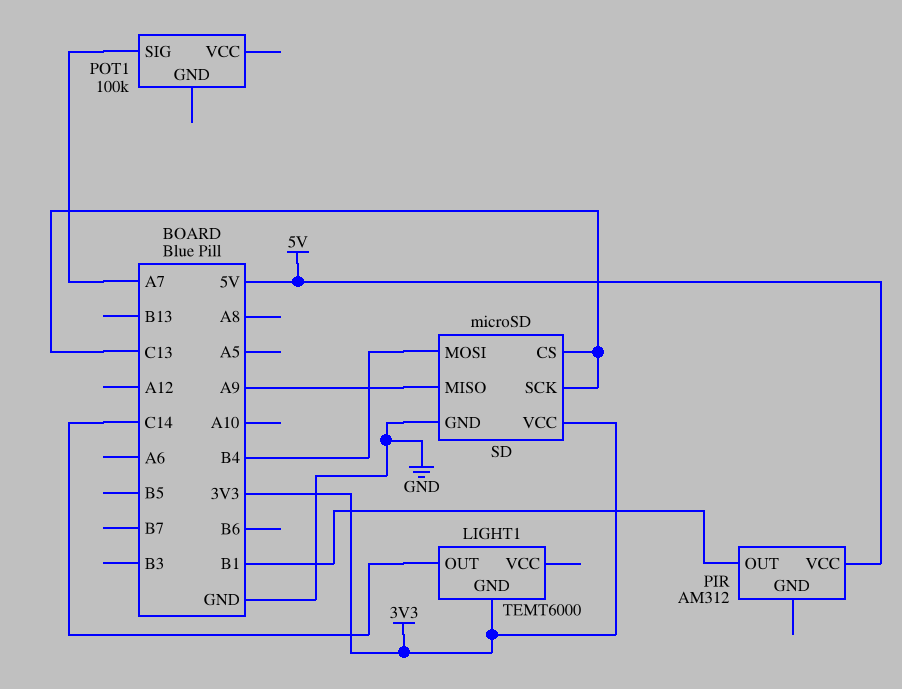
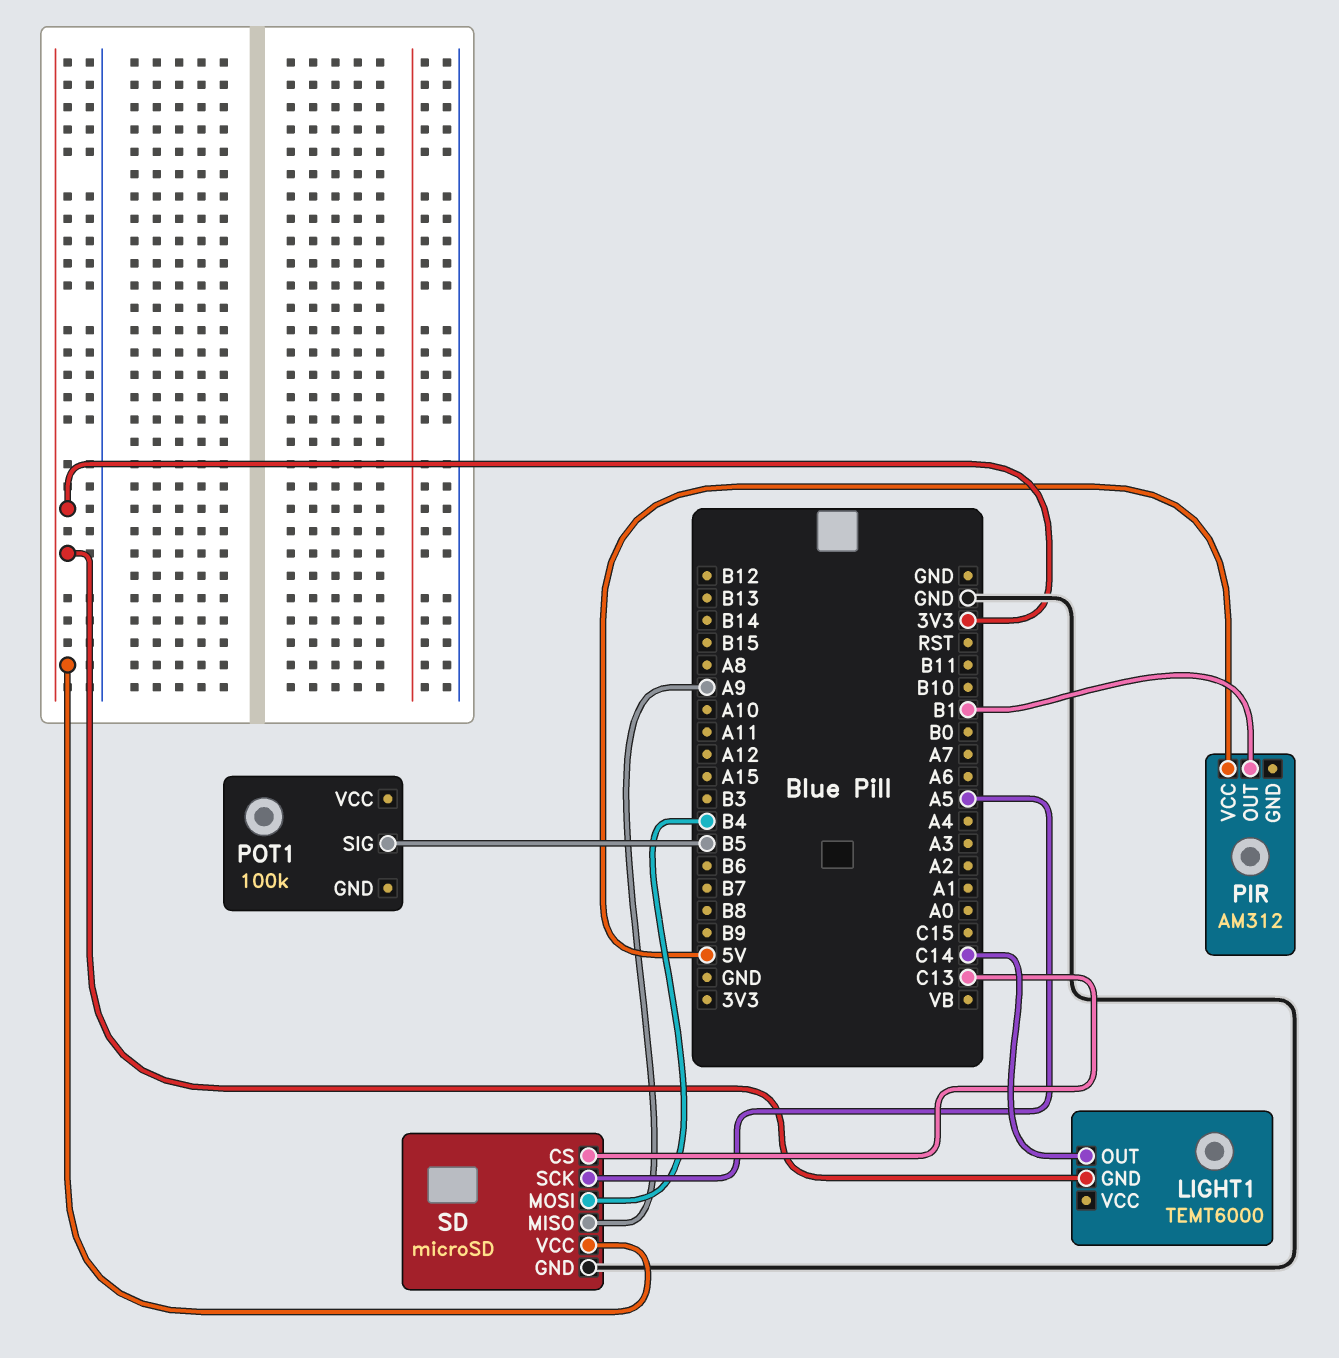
POT1 pin SIG: A7 -> B5
SD pin SCK: C13 -> A5

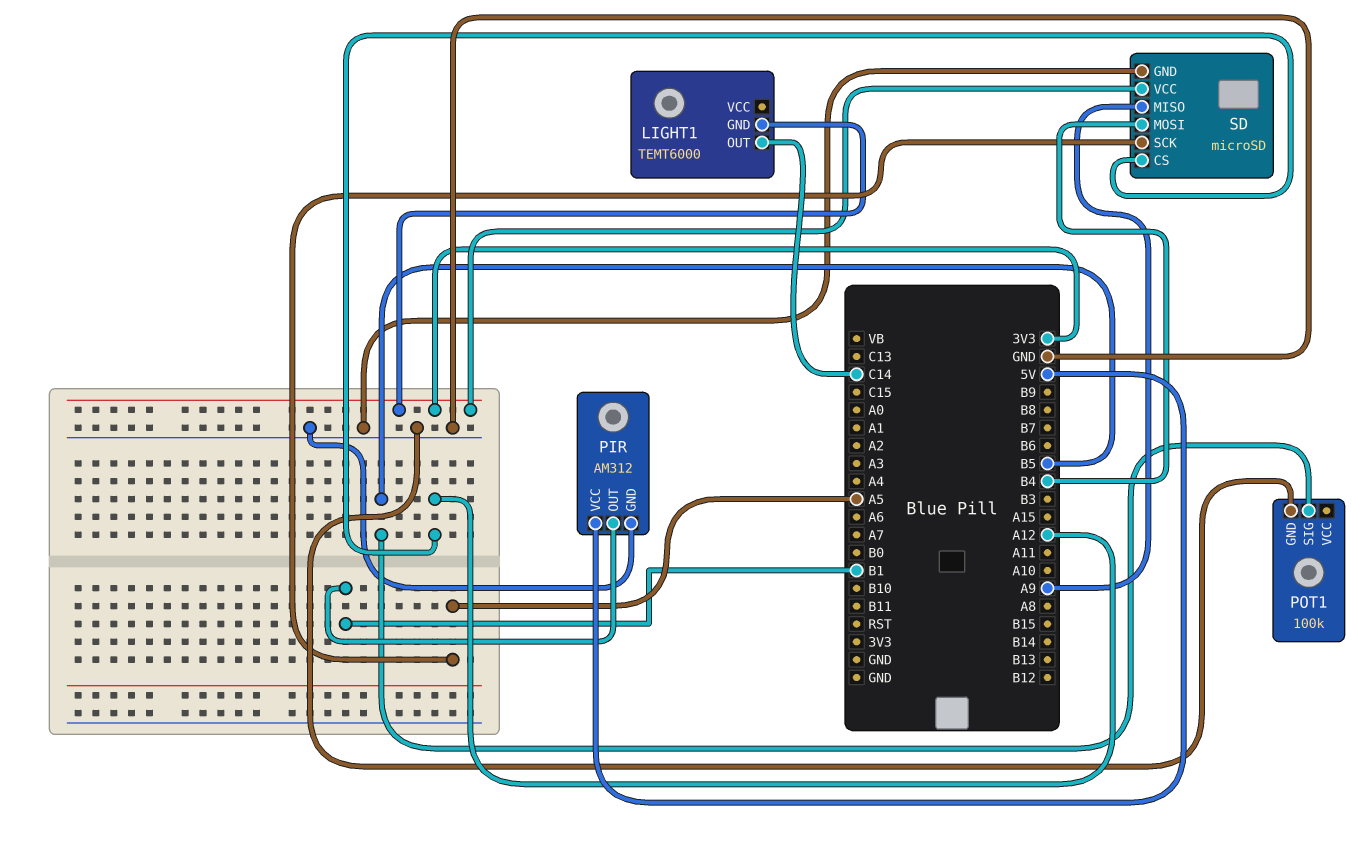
PIR pin GND: none -> GND
POT1 pin GND: none -> GND
SD pin CS: C13 -> A12

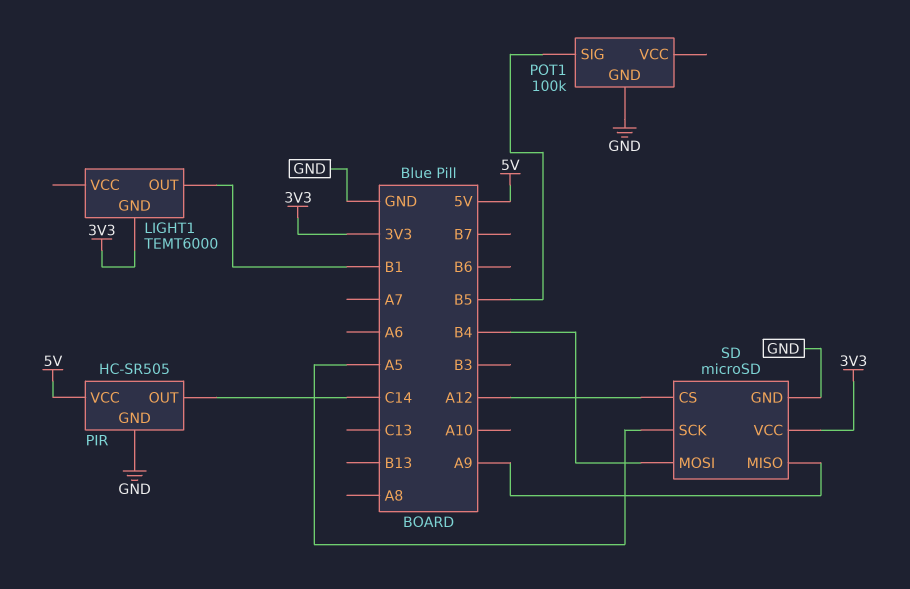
LIGHT1 pin OUT: C14 -> B1
PIR: AM312 -> HC-SR505
PIR pin OUT: B1 -> C14

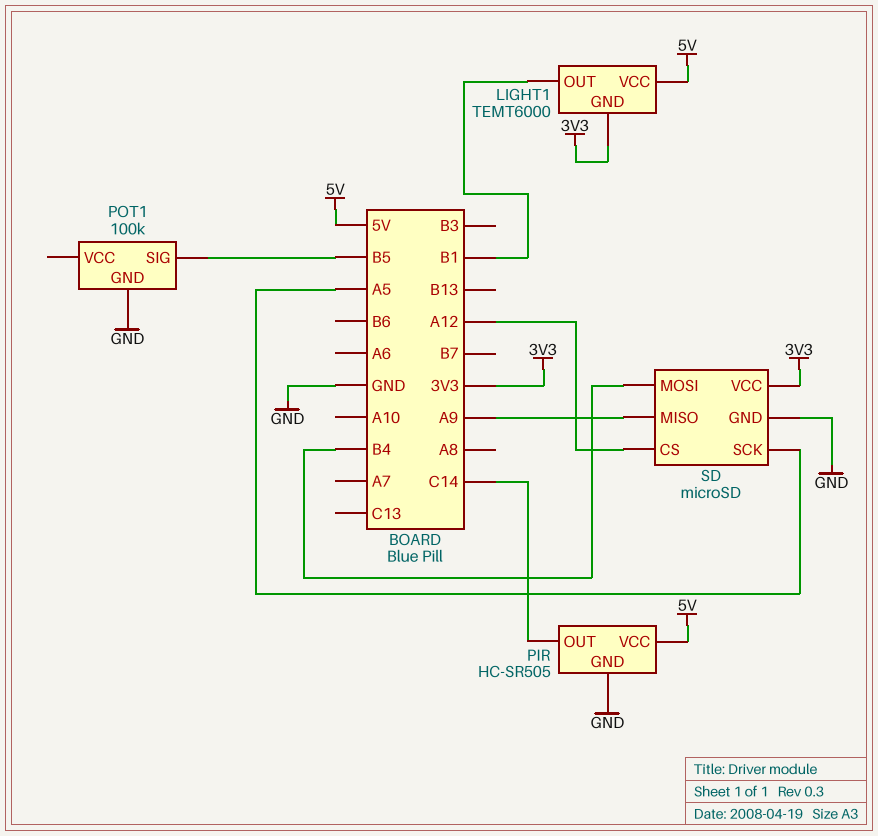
LIGHT1 pin VCC: none -> 5V

